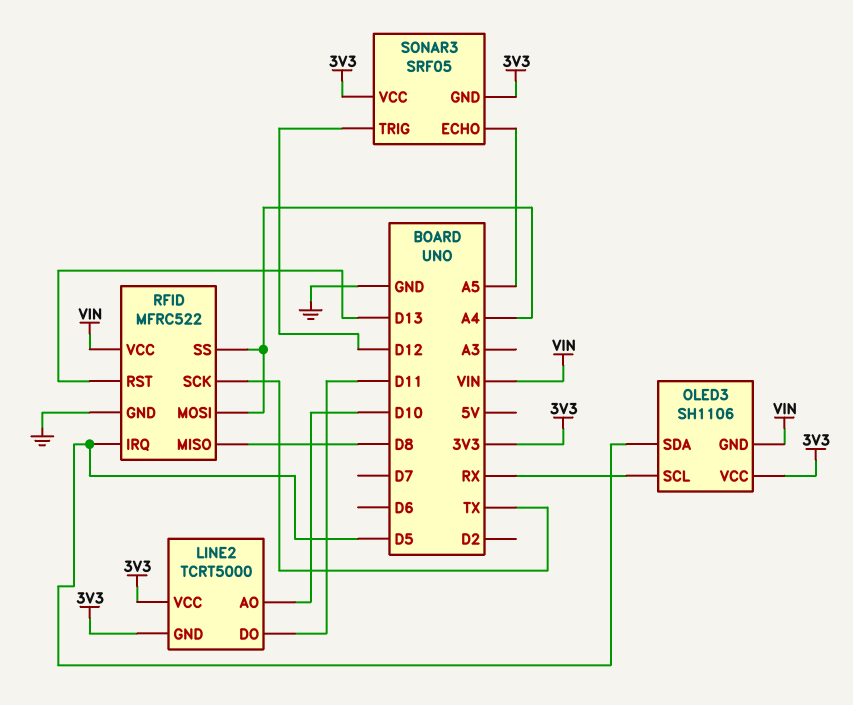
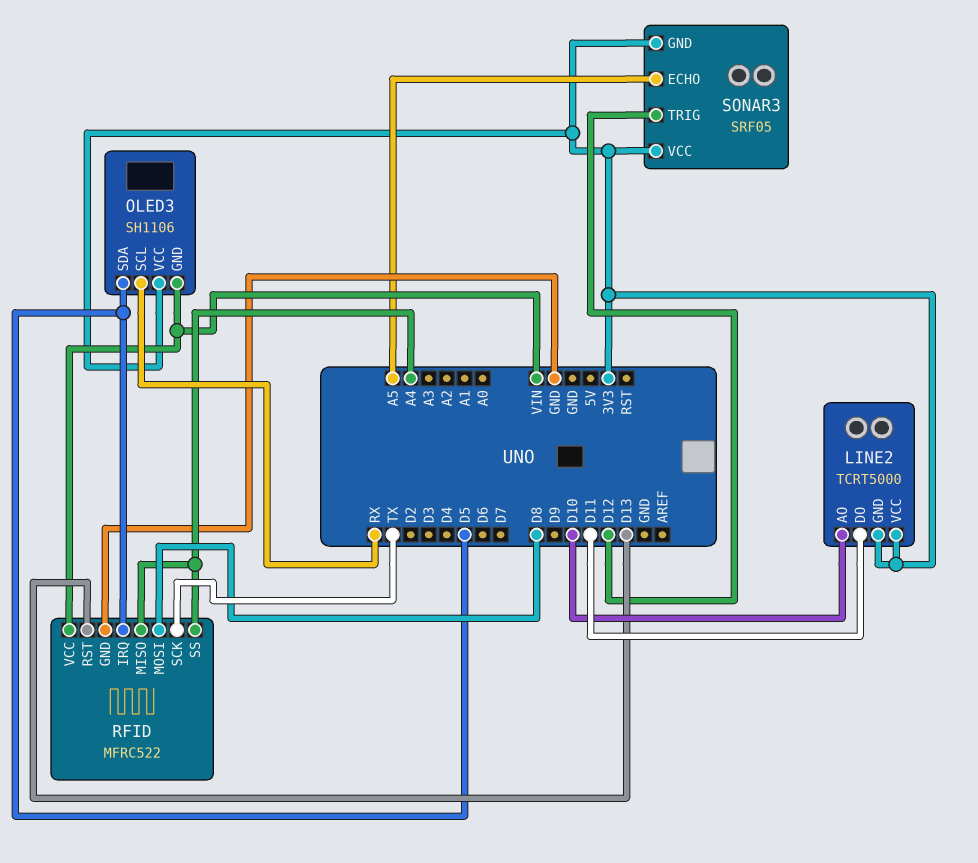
RFID pin MISO: D8 -> A4
RFID pin MOSI: A4 -> D8

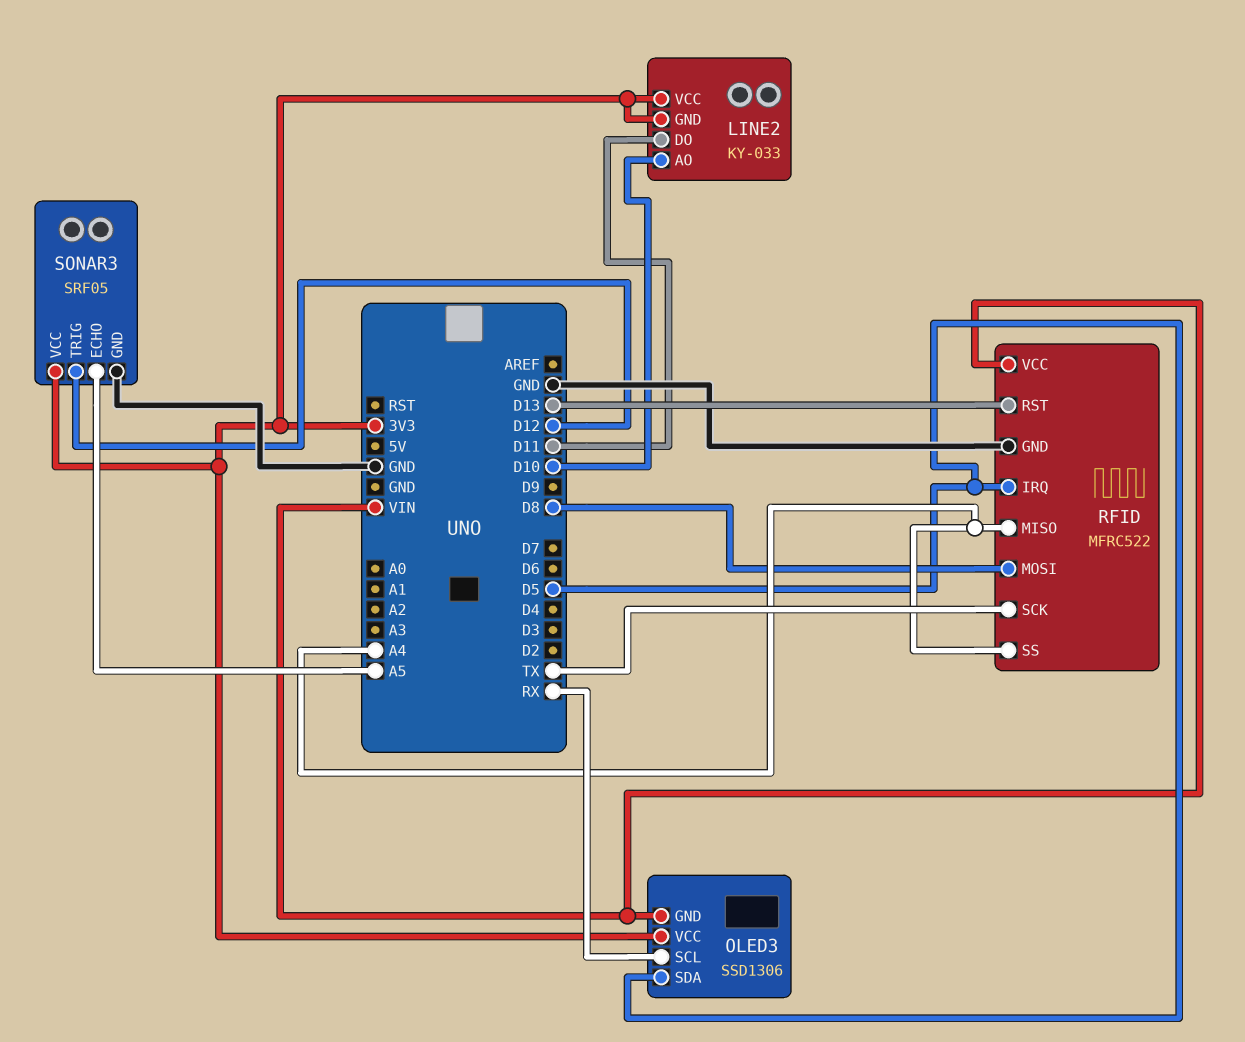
LINE2: TCRT5000 -> KY-033
OLED3: SH1106 -> SSD1306
SONAR3 pin GND: 3V3 -> GND

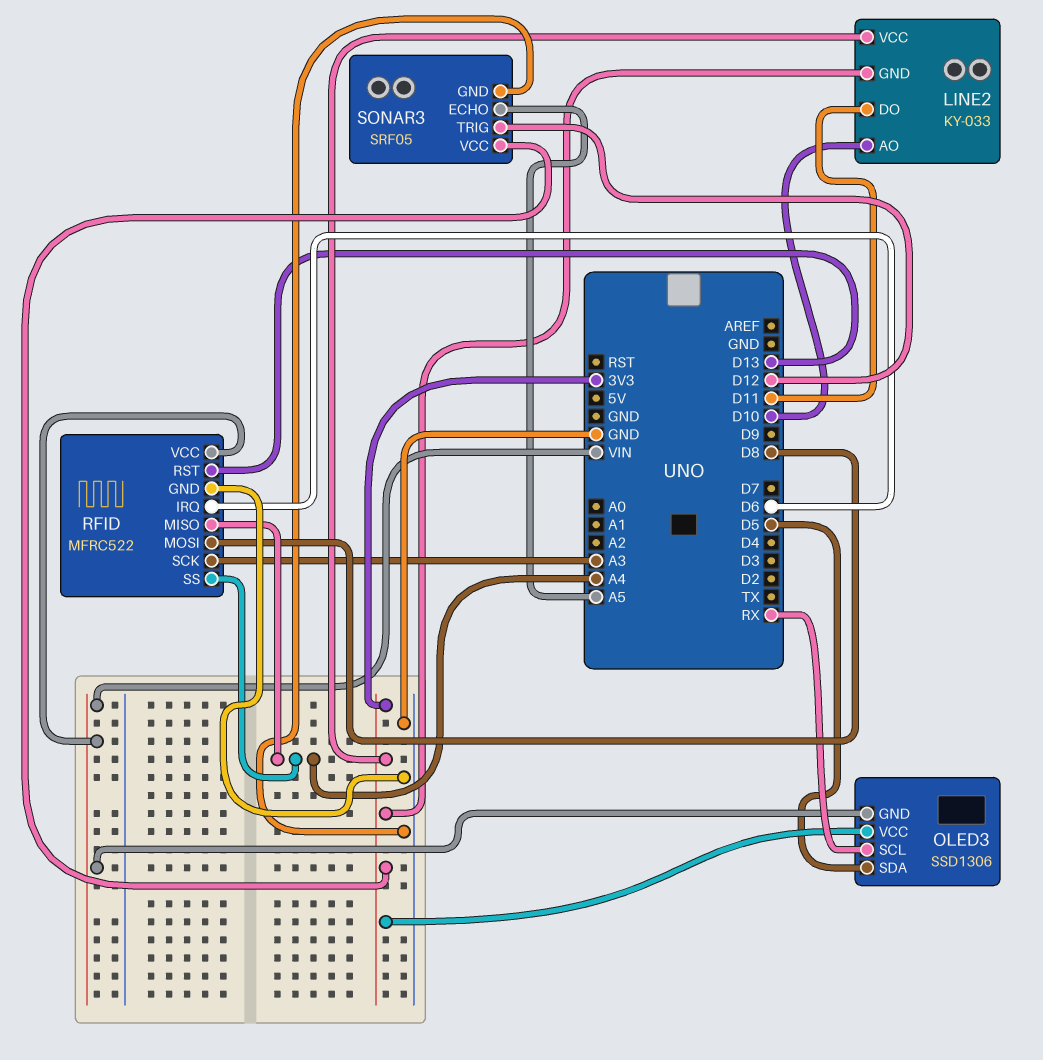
RFID pin IRQ: D5 -> D6
RFID pin SCK: TX -> A3

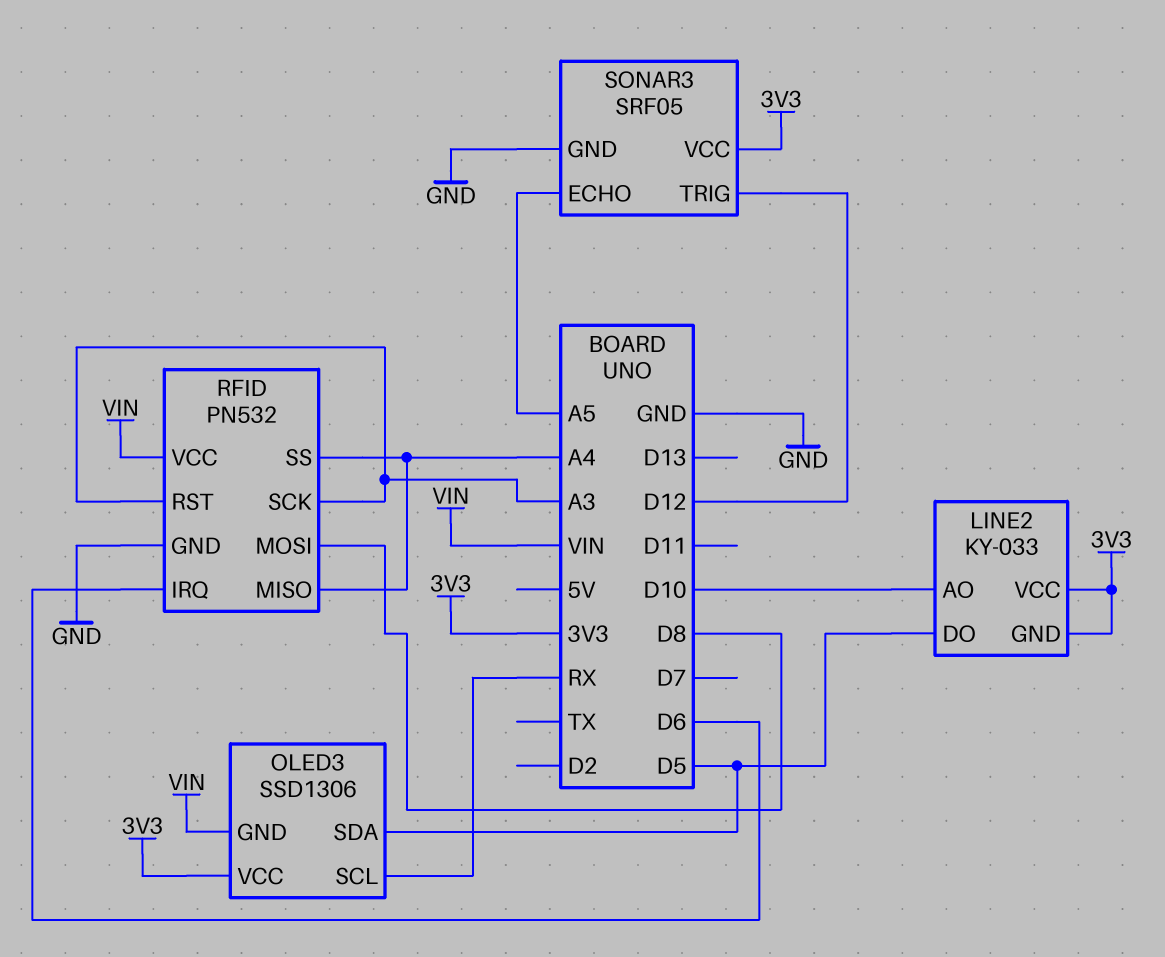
LINE2 pin DO: D11 -> D5
RFID: MFRC522 -> PN532
RFID pin RST: D13 -> A3

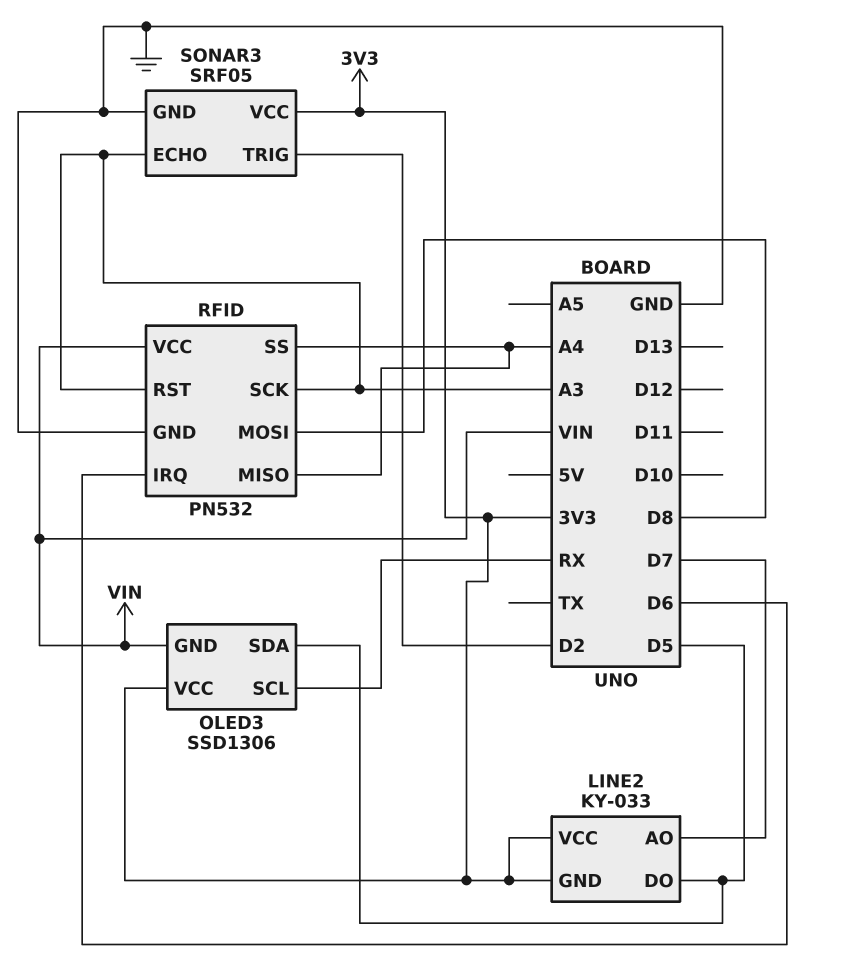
LINE2 pin AO: D10 -> D7
SONAR3 pin ECHO: A5 -> A3
SONAR3 pin TRIG: D12 -> D2

